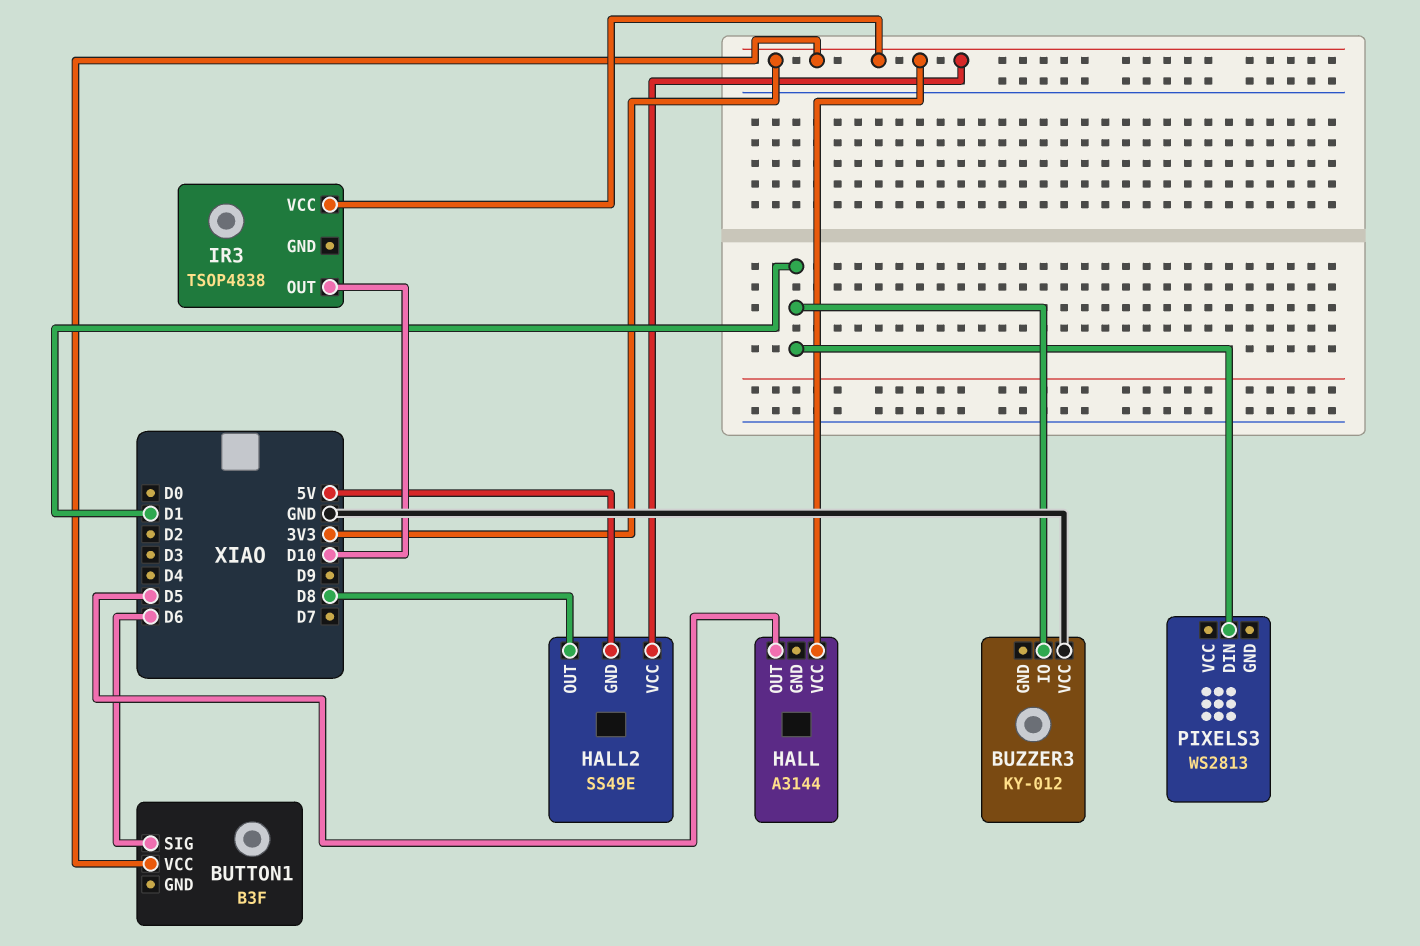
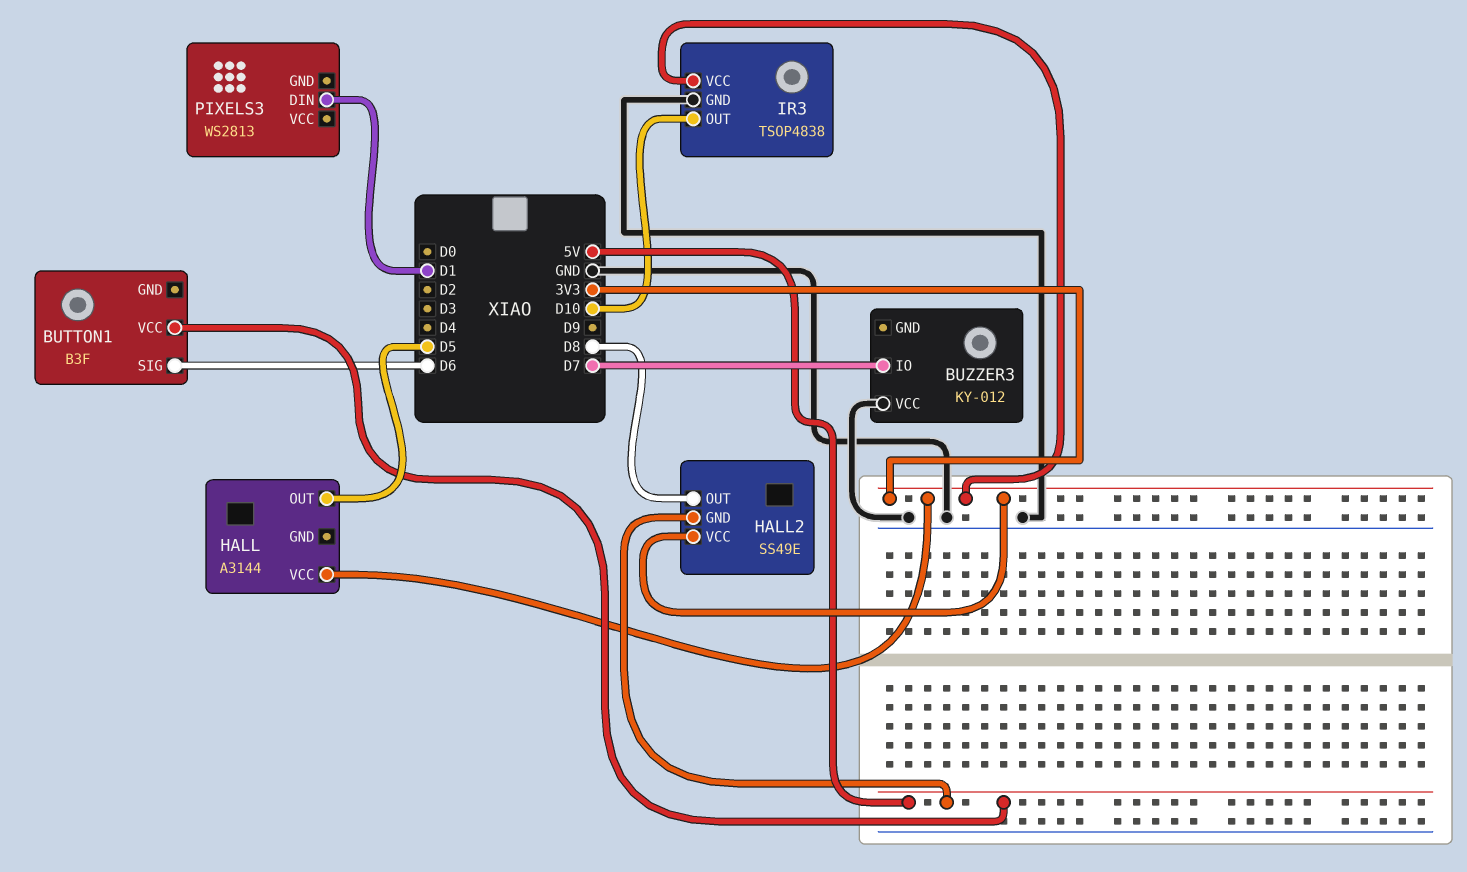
BUTTON1 pin VCC: 3V3 -> 5V
BUZZER3 pin IO: D1 -> D7
IR3 pin GND: none -> GND

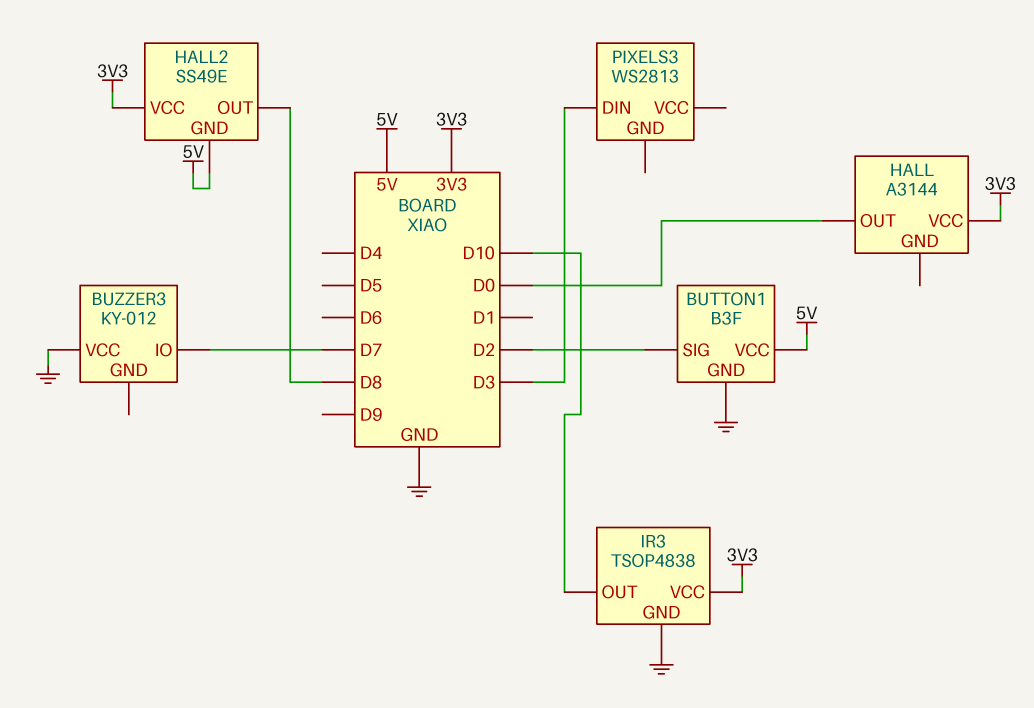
BUTTON1 pin GND: none -> GND
BUTTON1 pin SIG: D6 -> D2
HALL pin OUT: D5 -> D0
PIXELS3 pin DIN: D1 -> D3

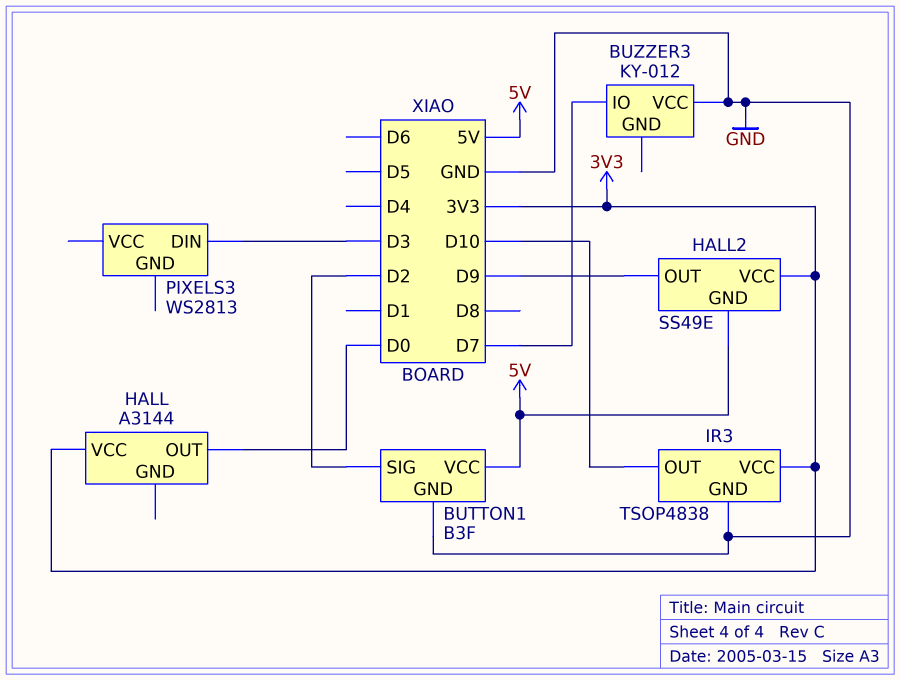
HALL2 pin OUT: D8 -> D9

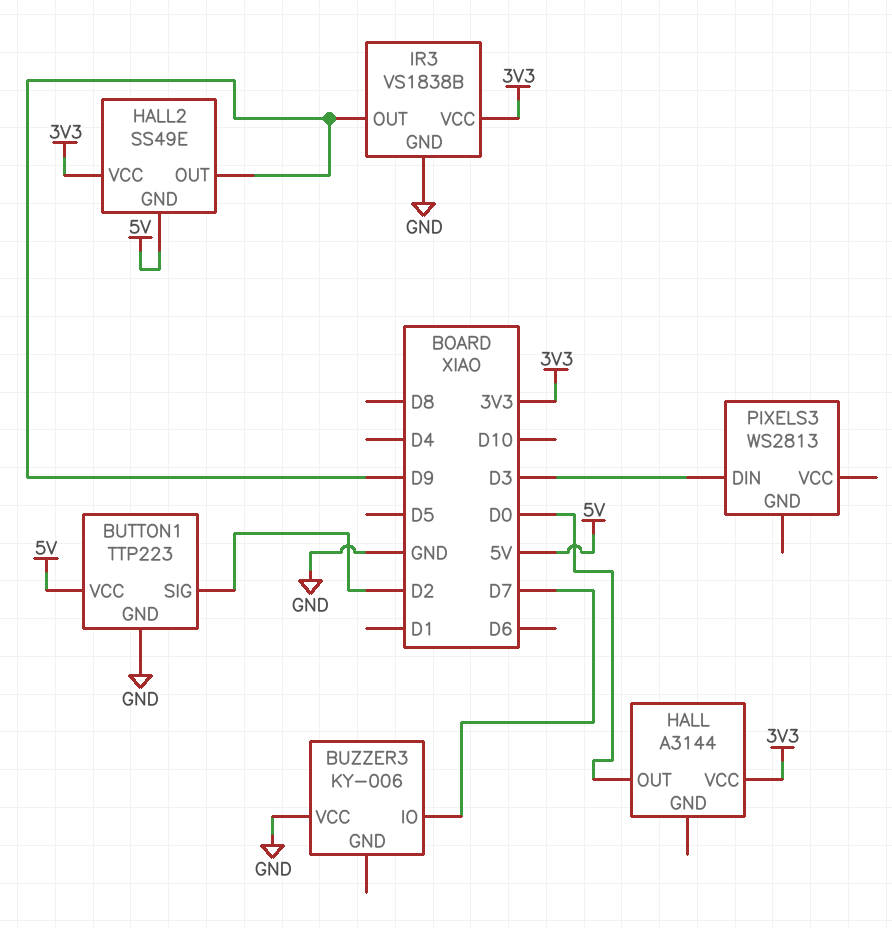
BUTTON1: B3F -> TTP223
BUZZER3: KY-012 -> KY-006
IR3: TSOP4838 -> VS1838B
IR3 pin OUT: D10 -> D9

